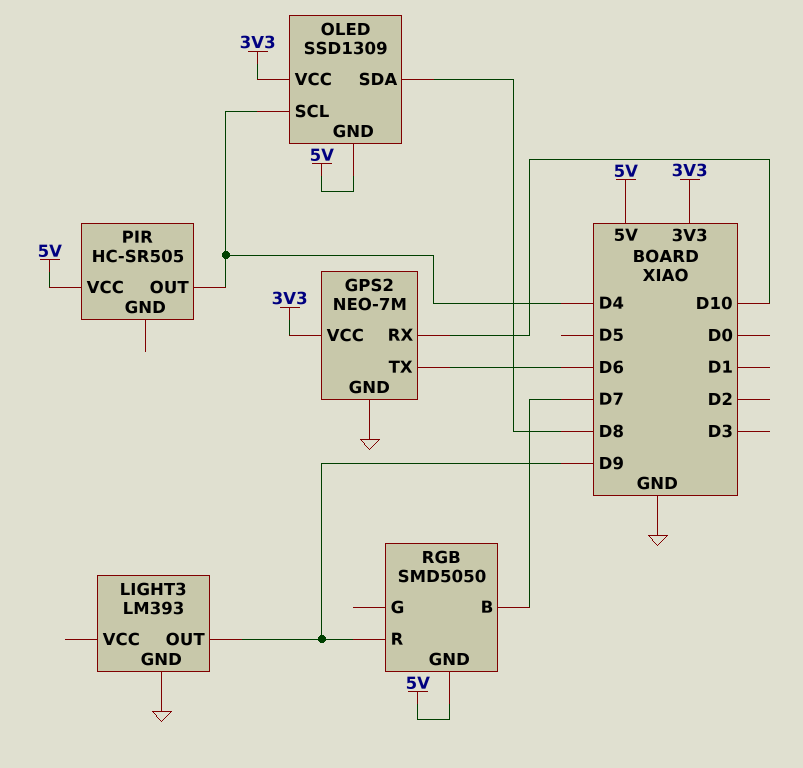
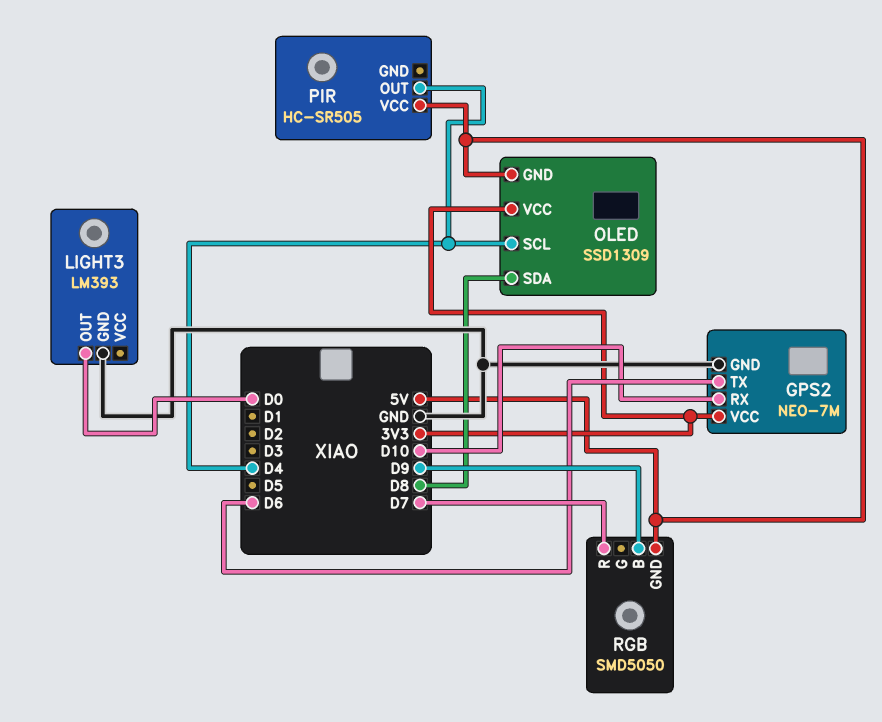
LIGHT3 pin OUT: D9 -> D0
RGB pin B: D7 -> D9
RGB pin R: D9 -> D7

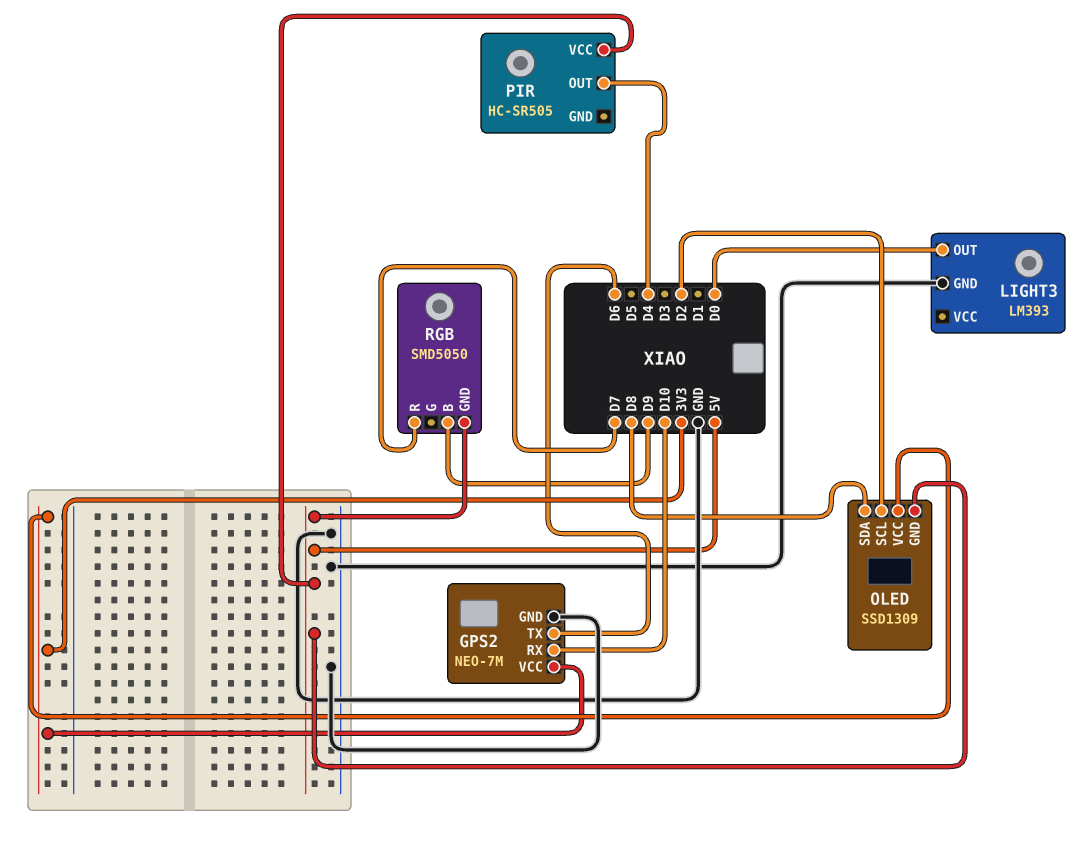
OLED pin SCL: D4 -> D2

